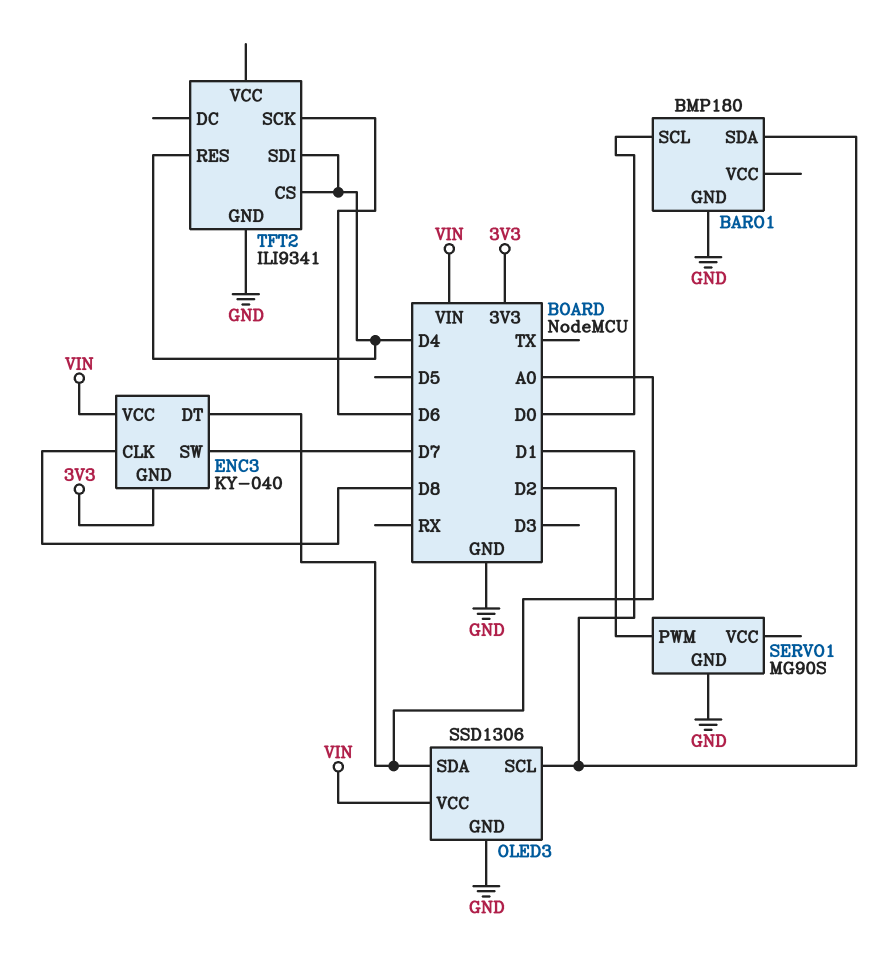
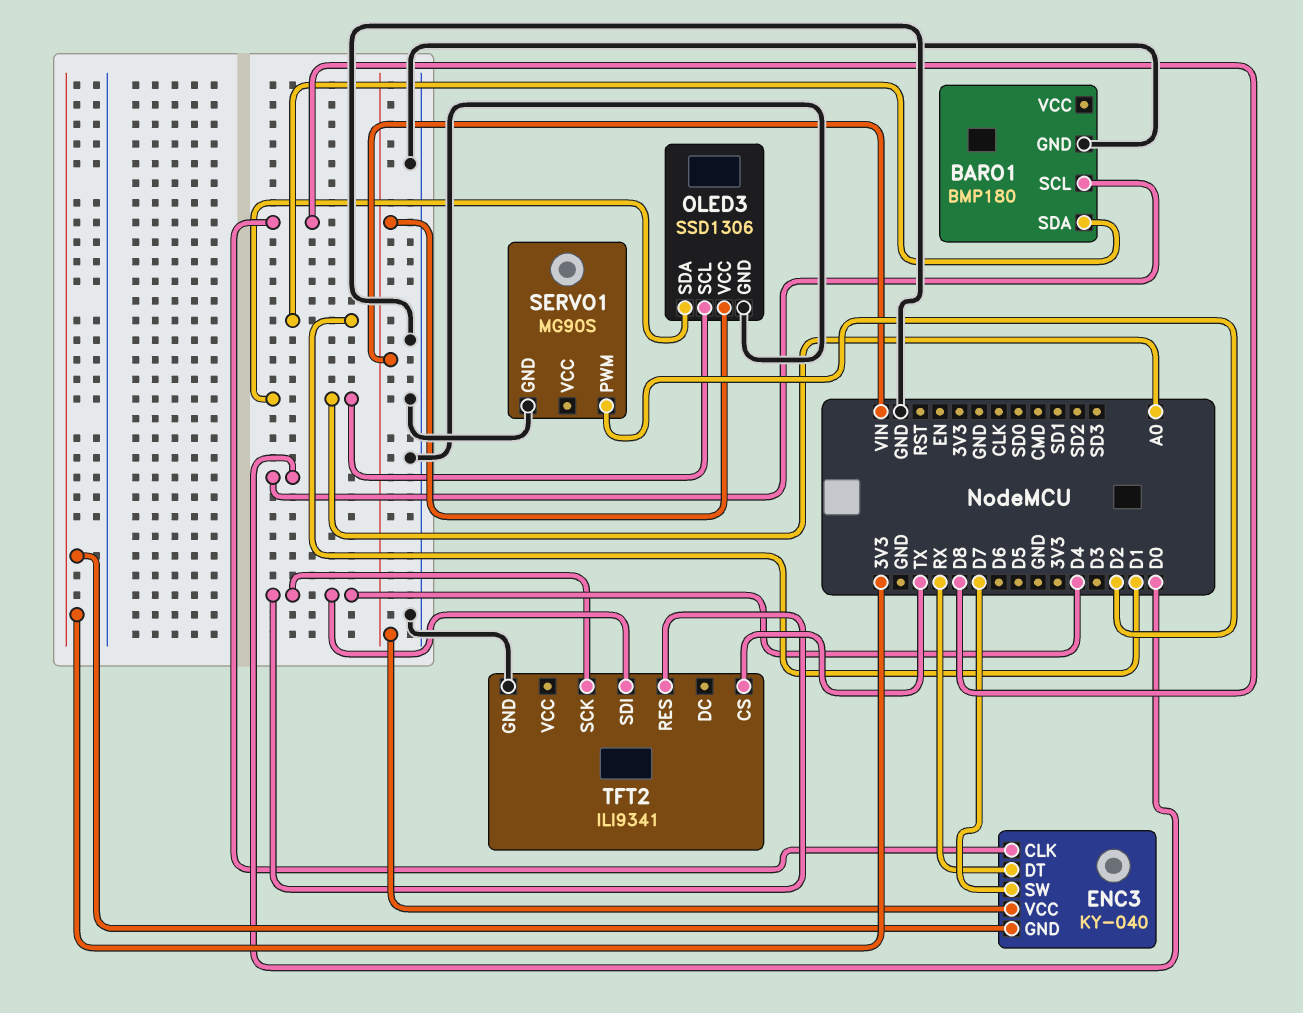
ENC3 pin DT: A0 -> RX
OLED3 pin SCL: D1 -> A0
TFT2 pin CS: D4 -> TX
TFT2 pin SCK: D6 -> D4

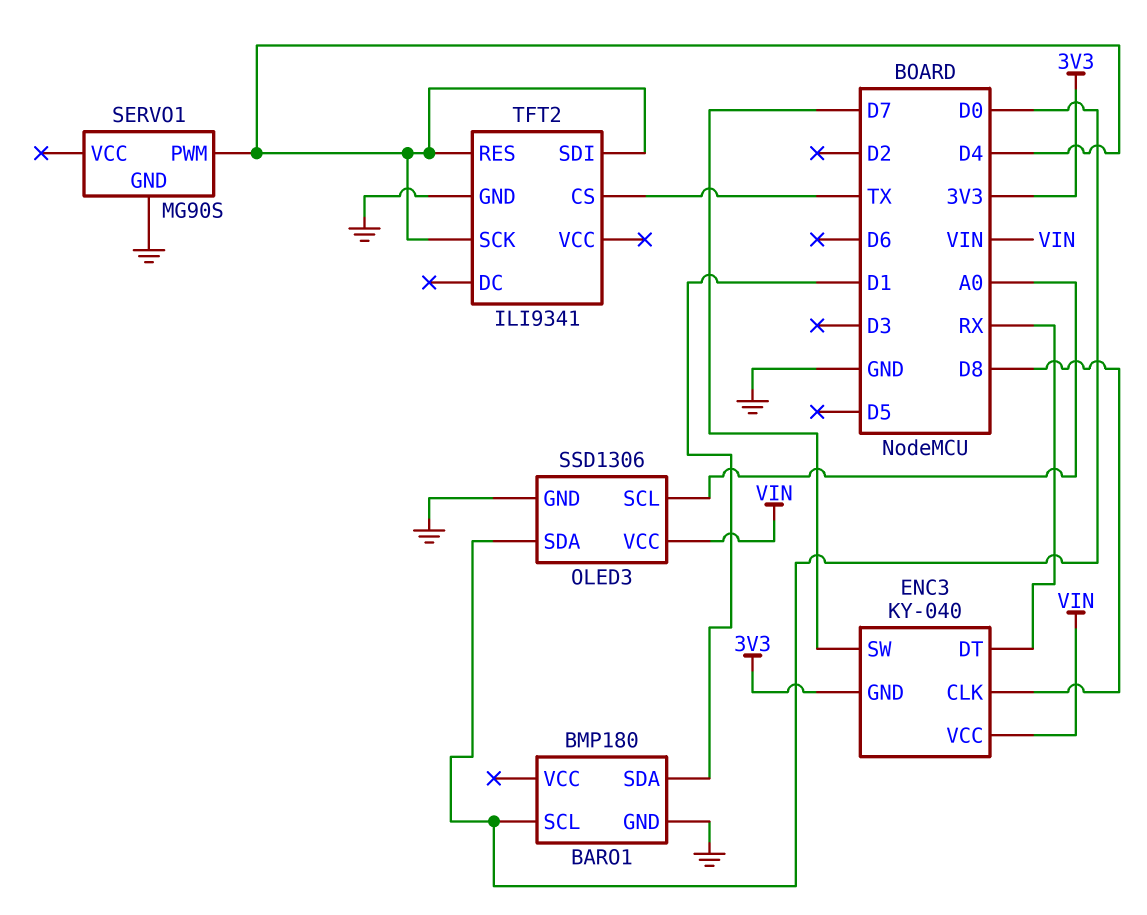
OLED3 pin SDA: A0 -> D0
SERVO1 pin PWM: D2 -> D4

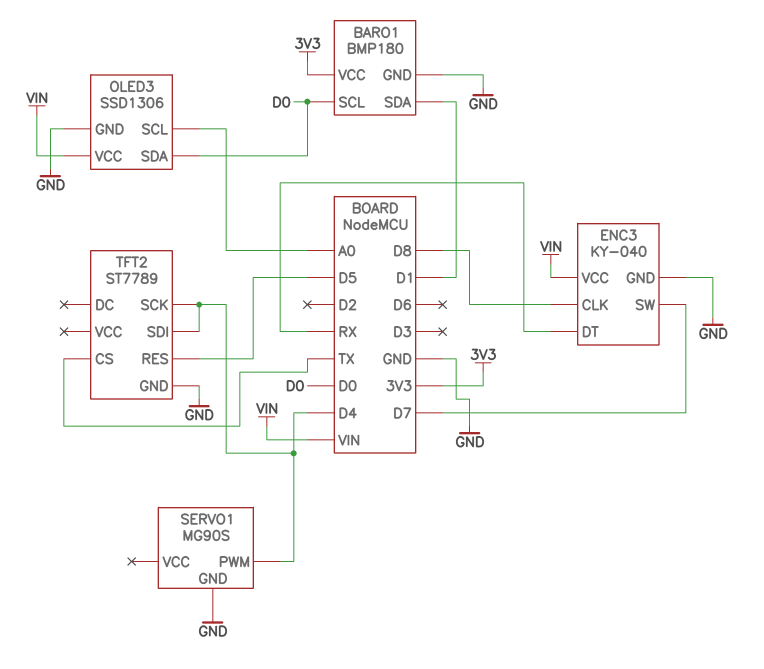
BARO1 pin VCC: none -> 3V3
ENC3 pin GND: 3V3 -> GND
TFT2: ILI9341 -> ST7789
TFT2 pin RES: D4 -> D5

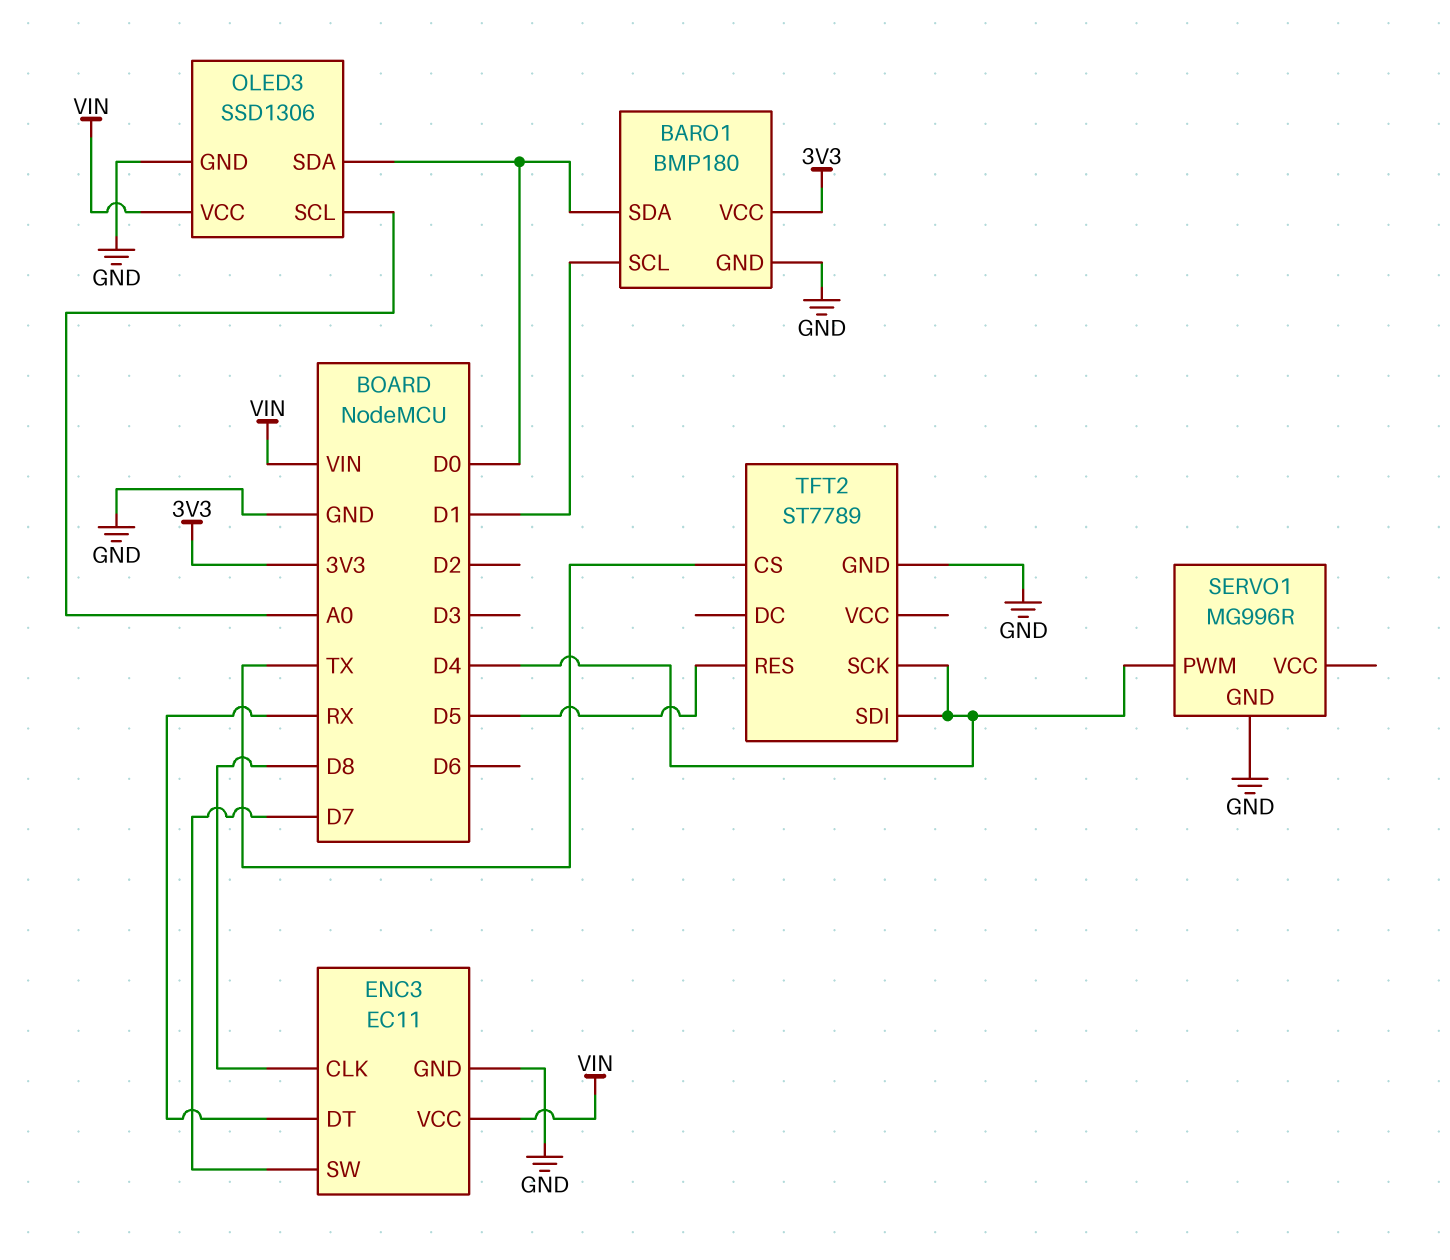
BARO1 pin SCL: D0 -> D1
BARO1 pin SDA: D1 -> D0
ENC3: KY-040 -> EC11
SERVO1: MG90S -> MG996R

